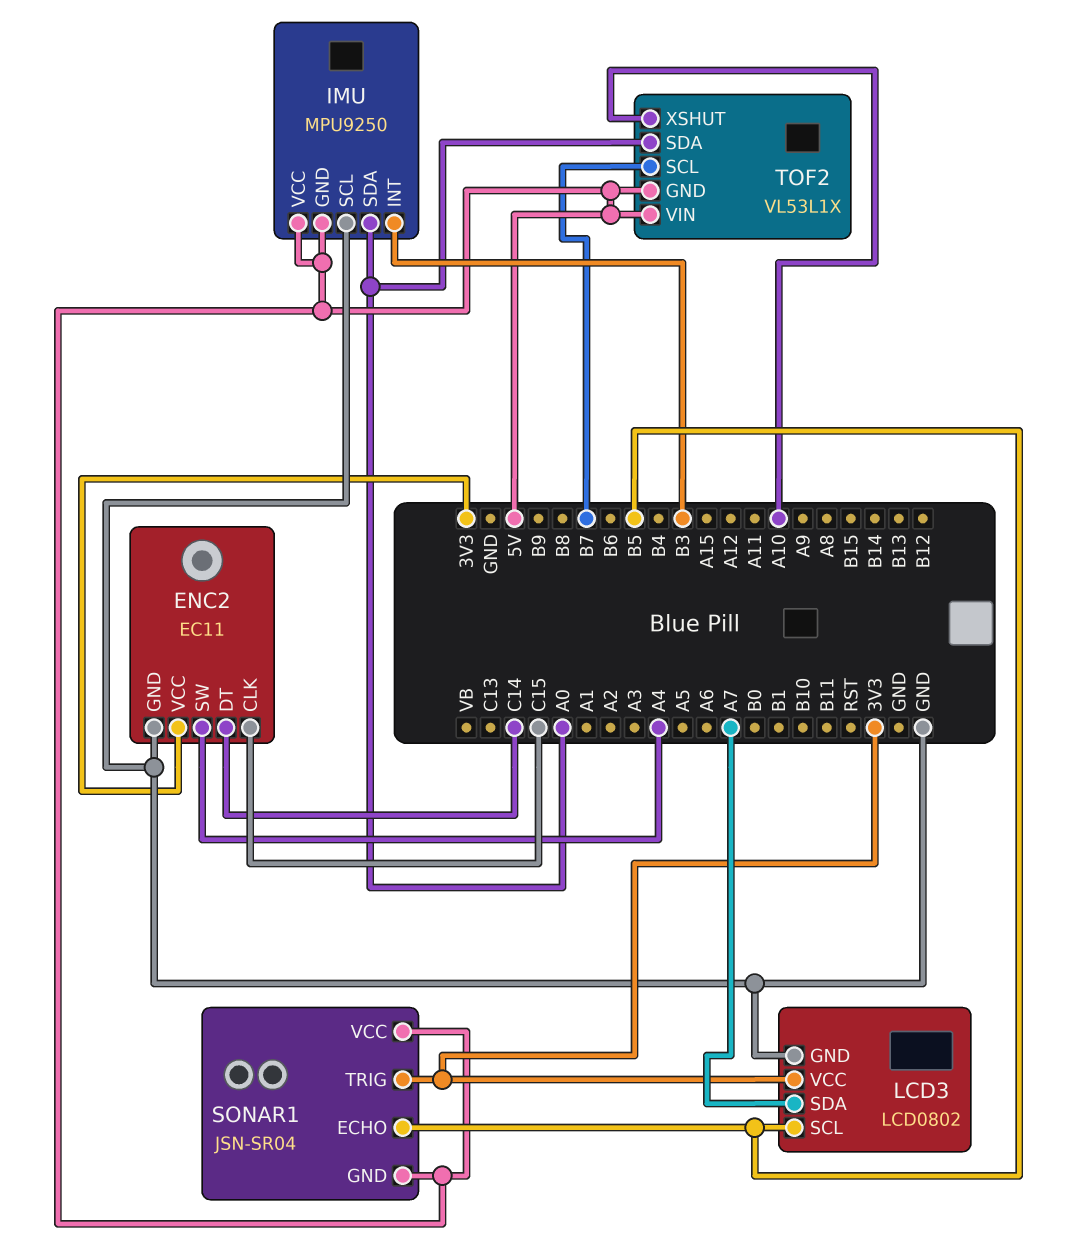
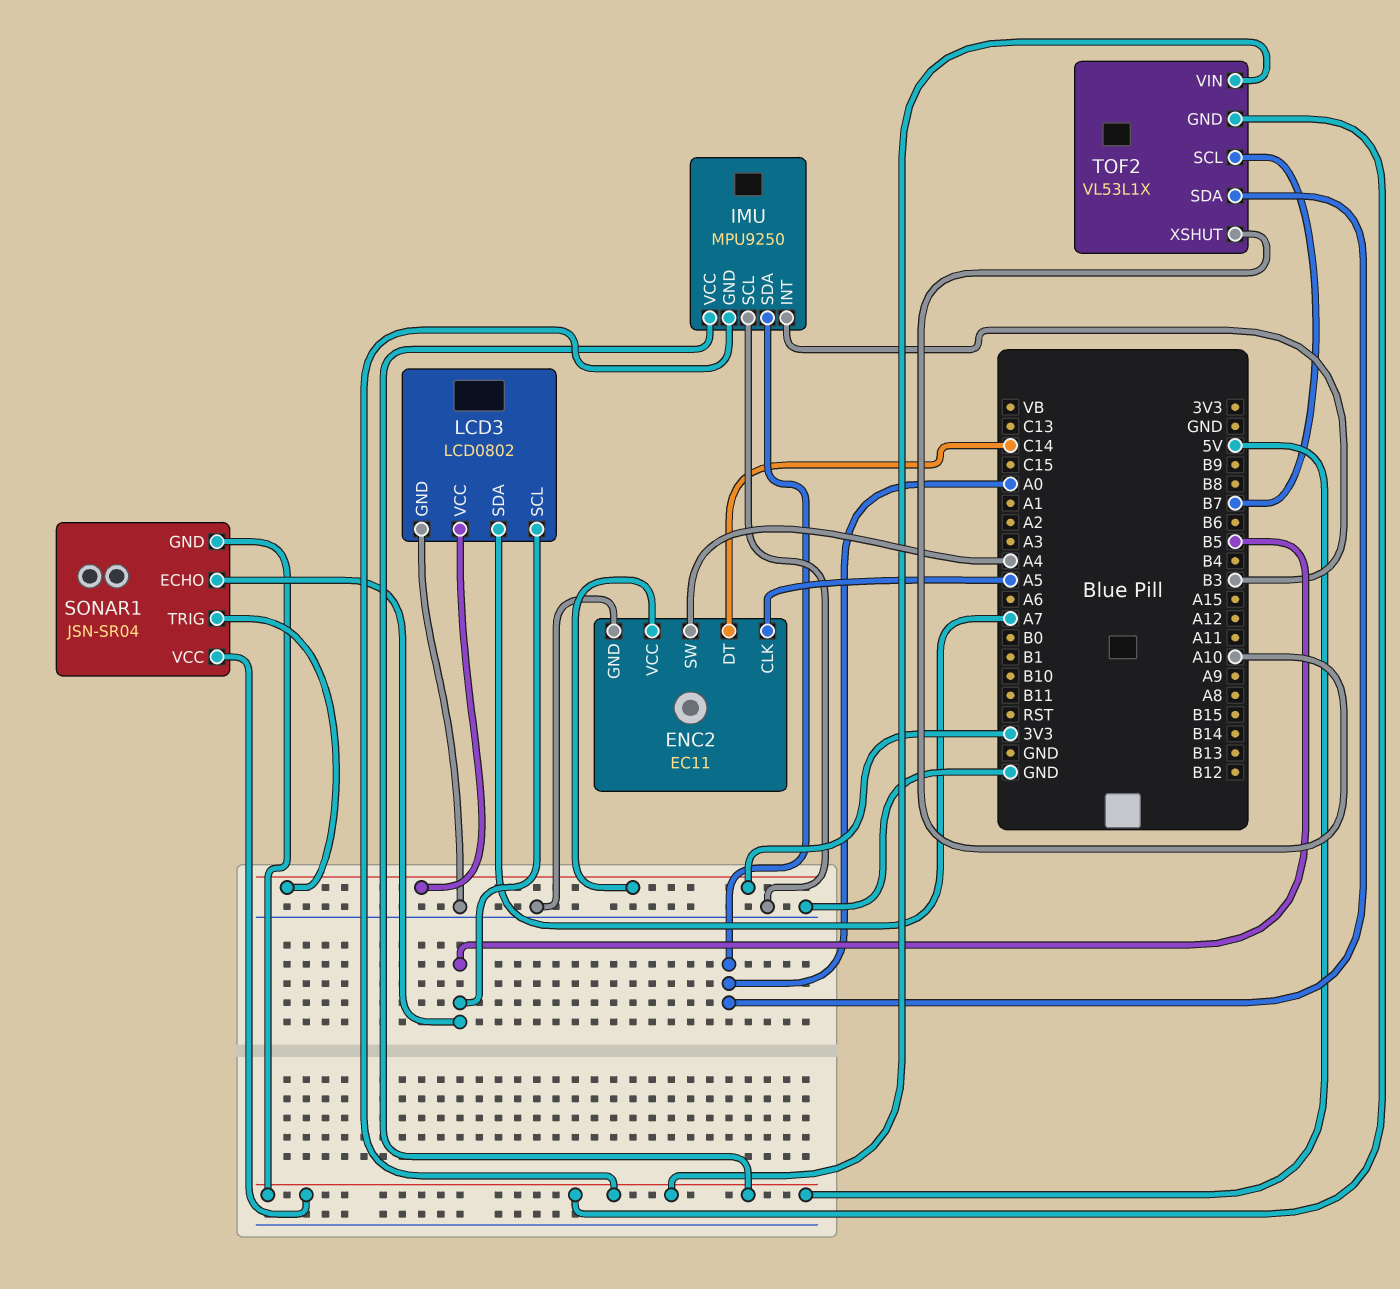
ENC2 pin CLK: C15 -> A5

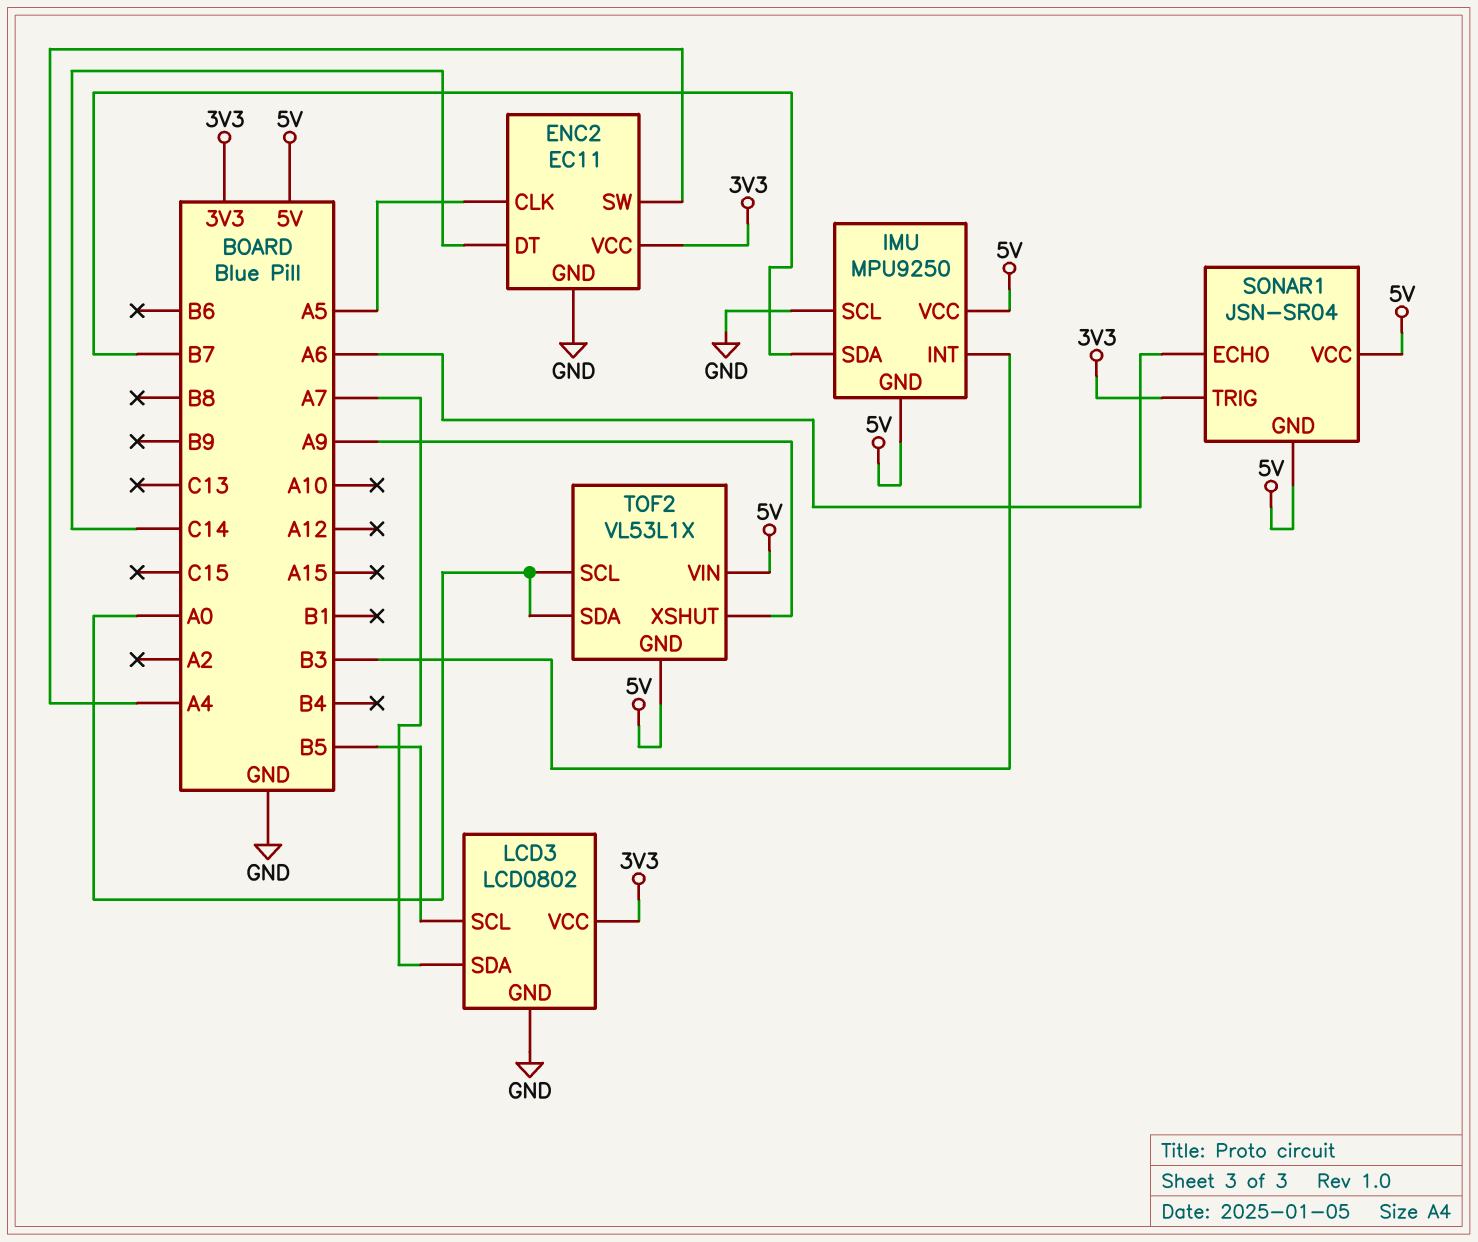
IMU pin SDA: A0 -> B7
SONAR1 pin ECHO: B5 -> A6
TOF2 pin SCL: B7 -> A0
TOF2 pin XSHUT: A10 -> A9

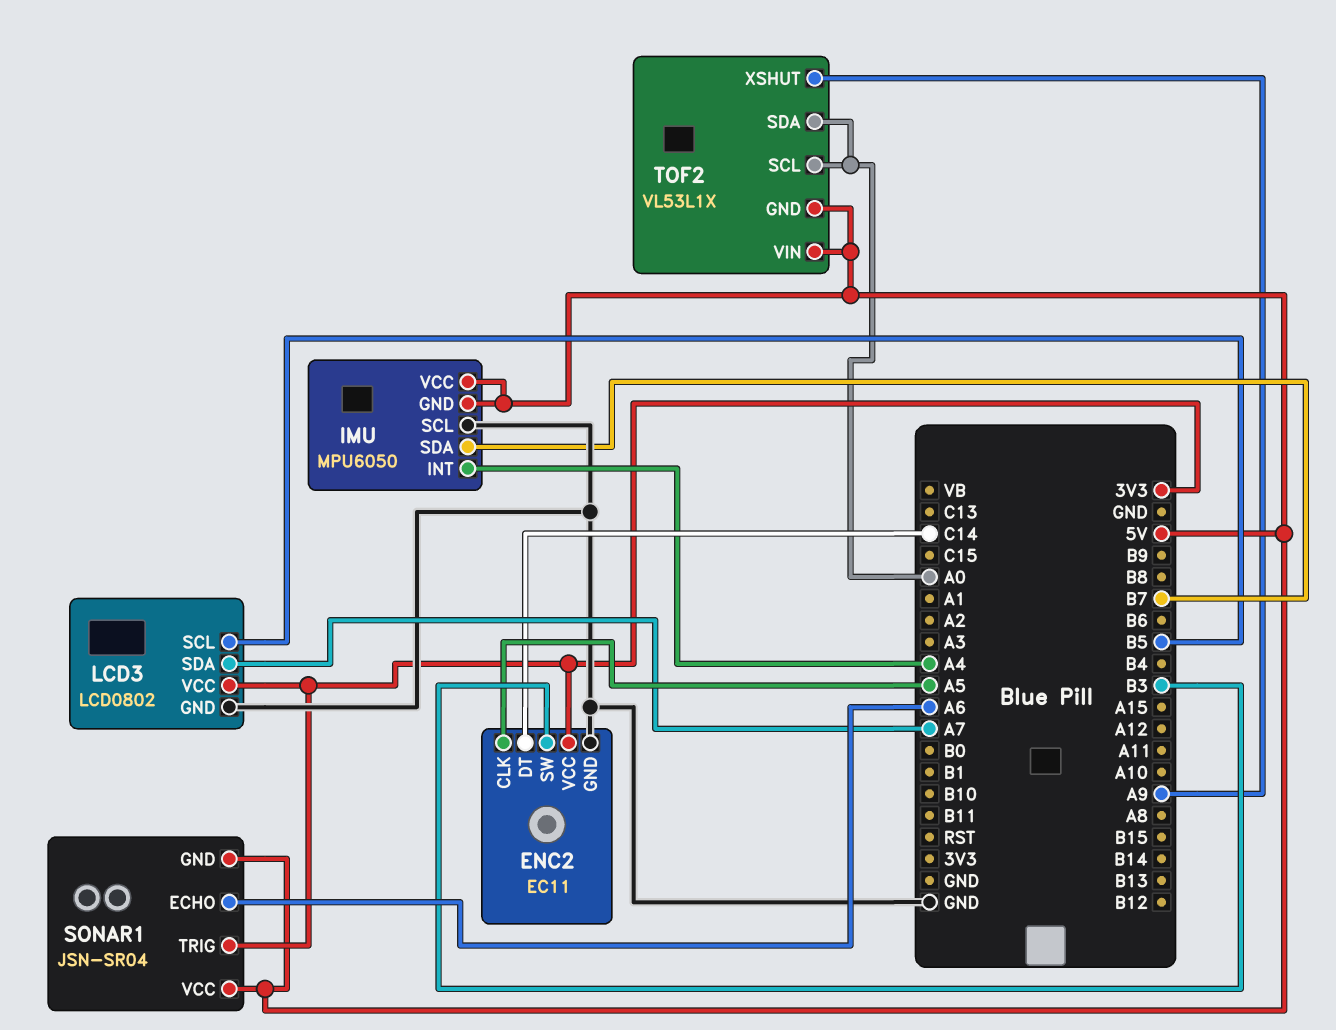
ENC2 pin SW: A4 -> B3
IMU: MPU9250 -> MPU6050
IMU pin INT: B3 -> A4

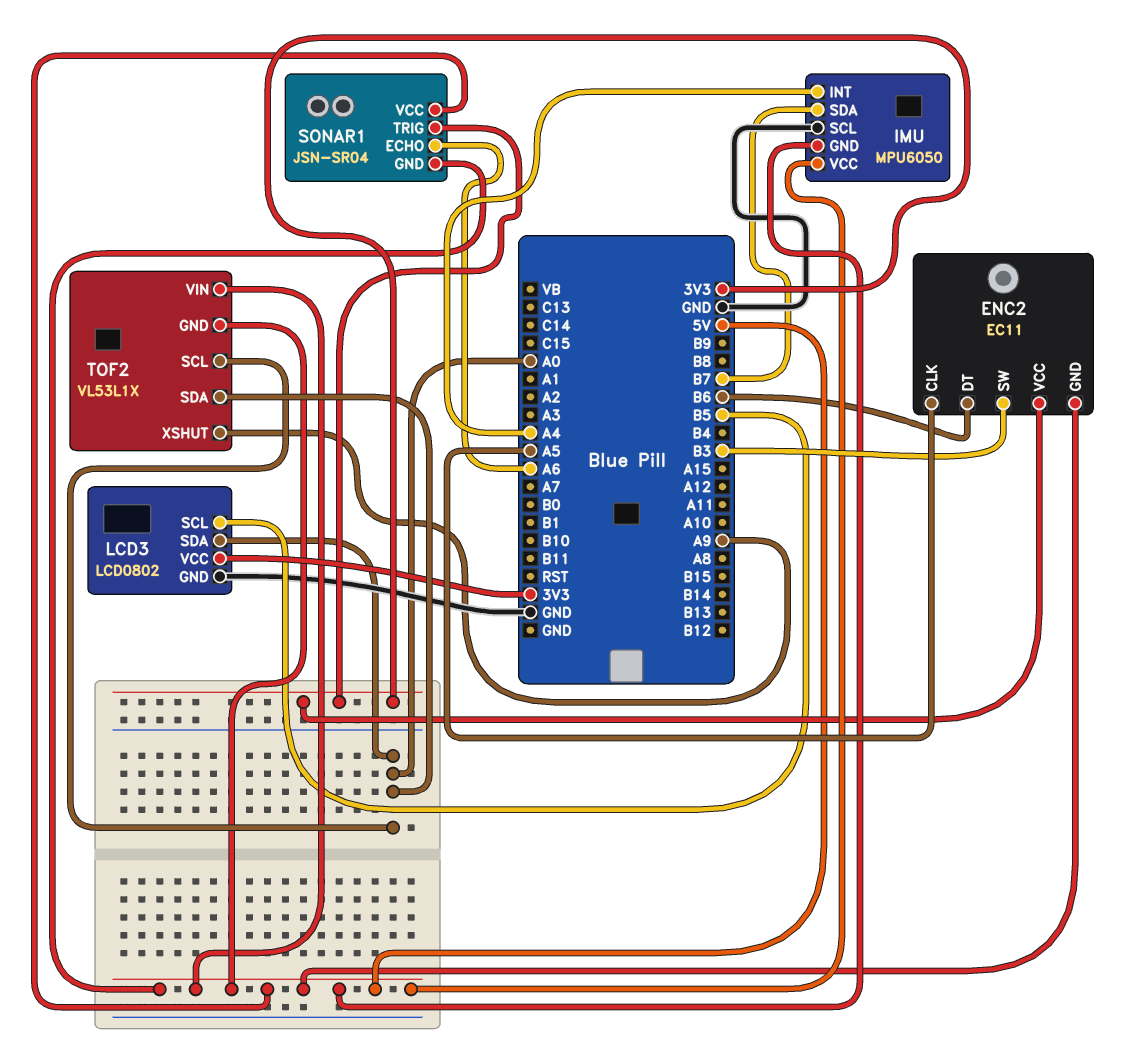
ENC2 pin DT: C14 -> B6
ENC2 pin GND: GND -> 5V
LCD3 pin SDA: A7 -> A0

